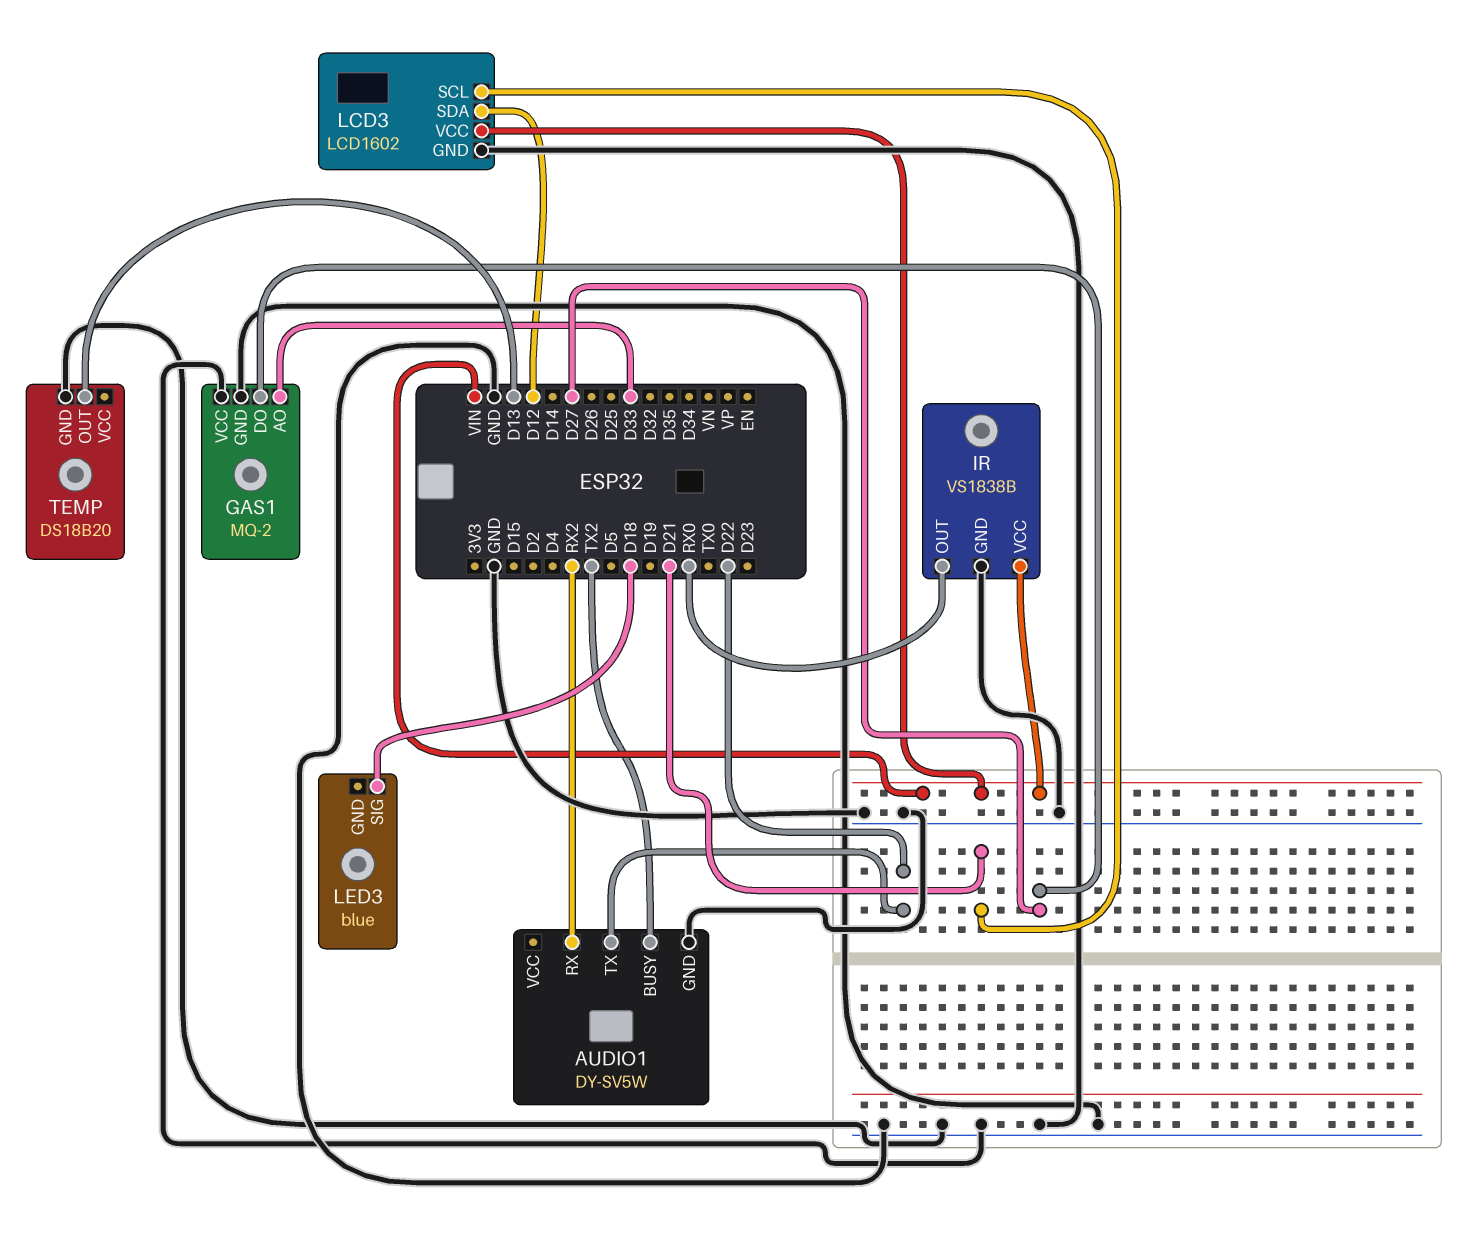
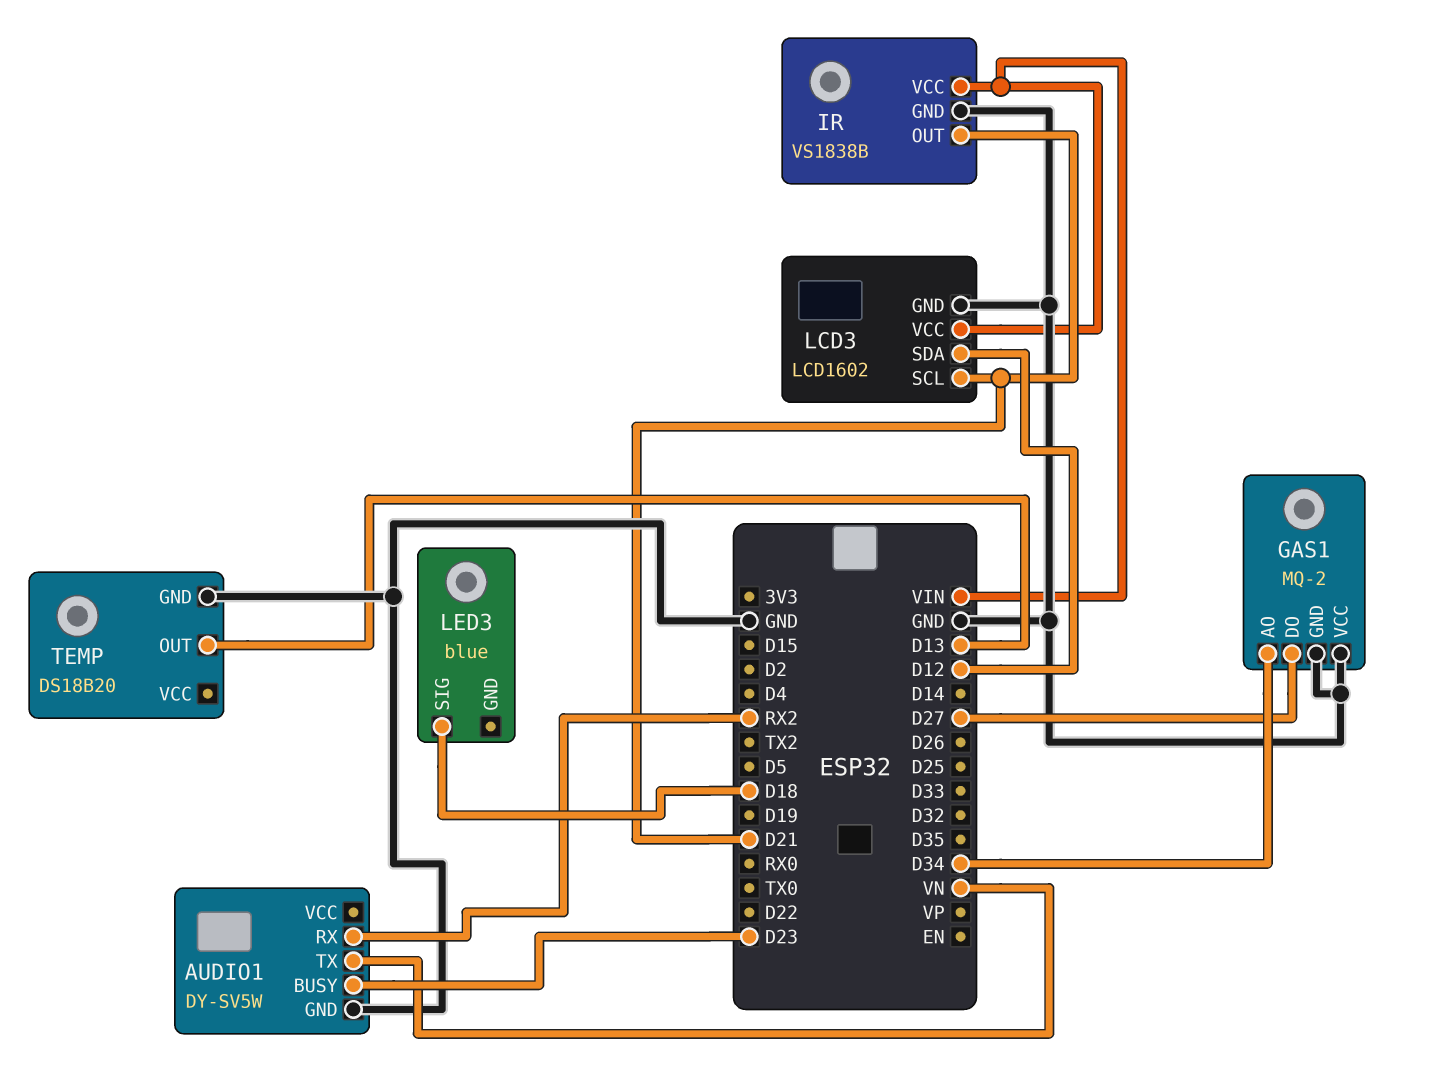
AUDIO1 pin BUSY: TX2 -> D23
AUDIO1 pin TX: D22 -> VN
GAS1 pin AO: D33 -> D34
IR pin OUT: RX0 -> D21

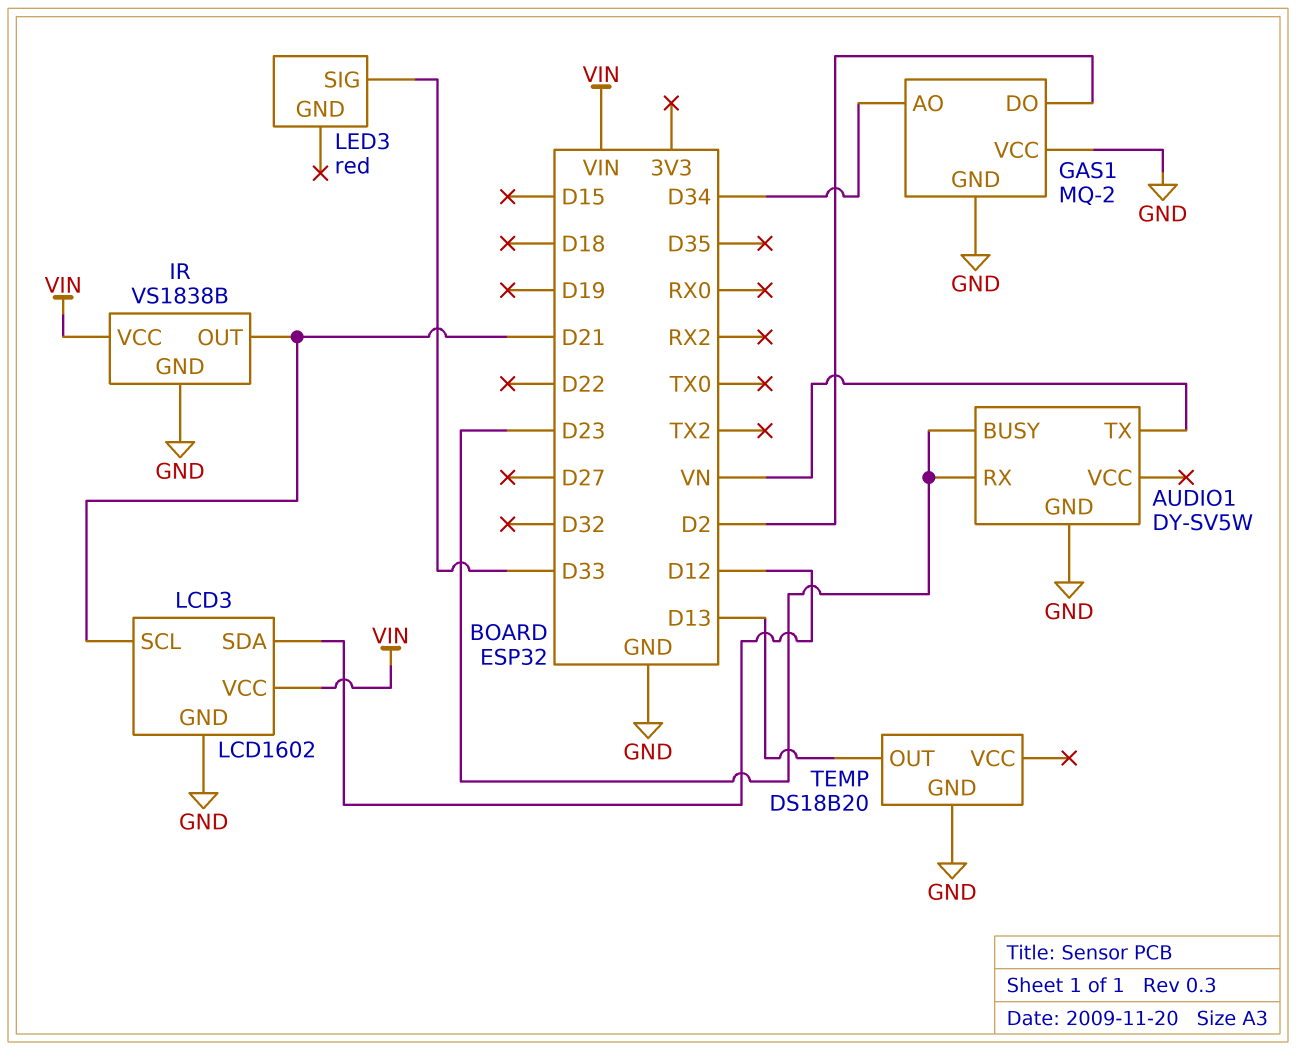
AUDIO1 pin RX: RX2 -> D23
GAS1 pin DO: D27 -> D2
LED3: blue -> red
LED3 pin SIG: D18 -> D33

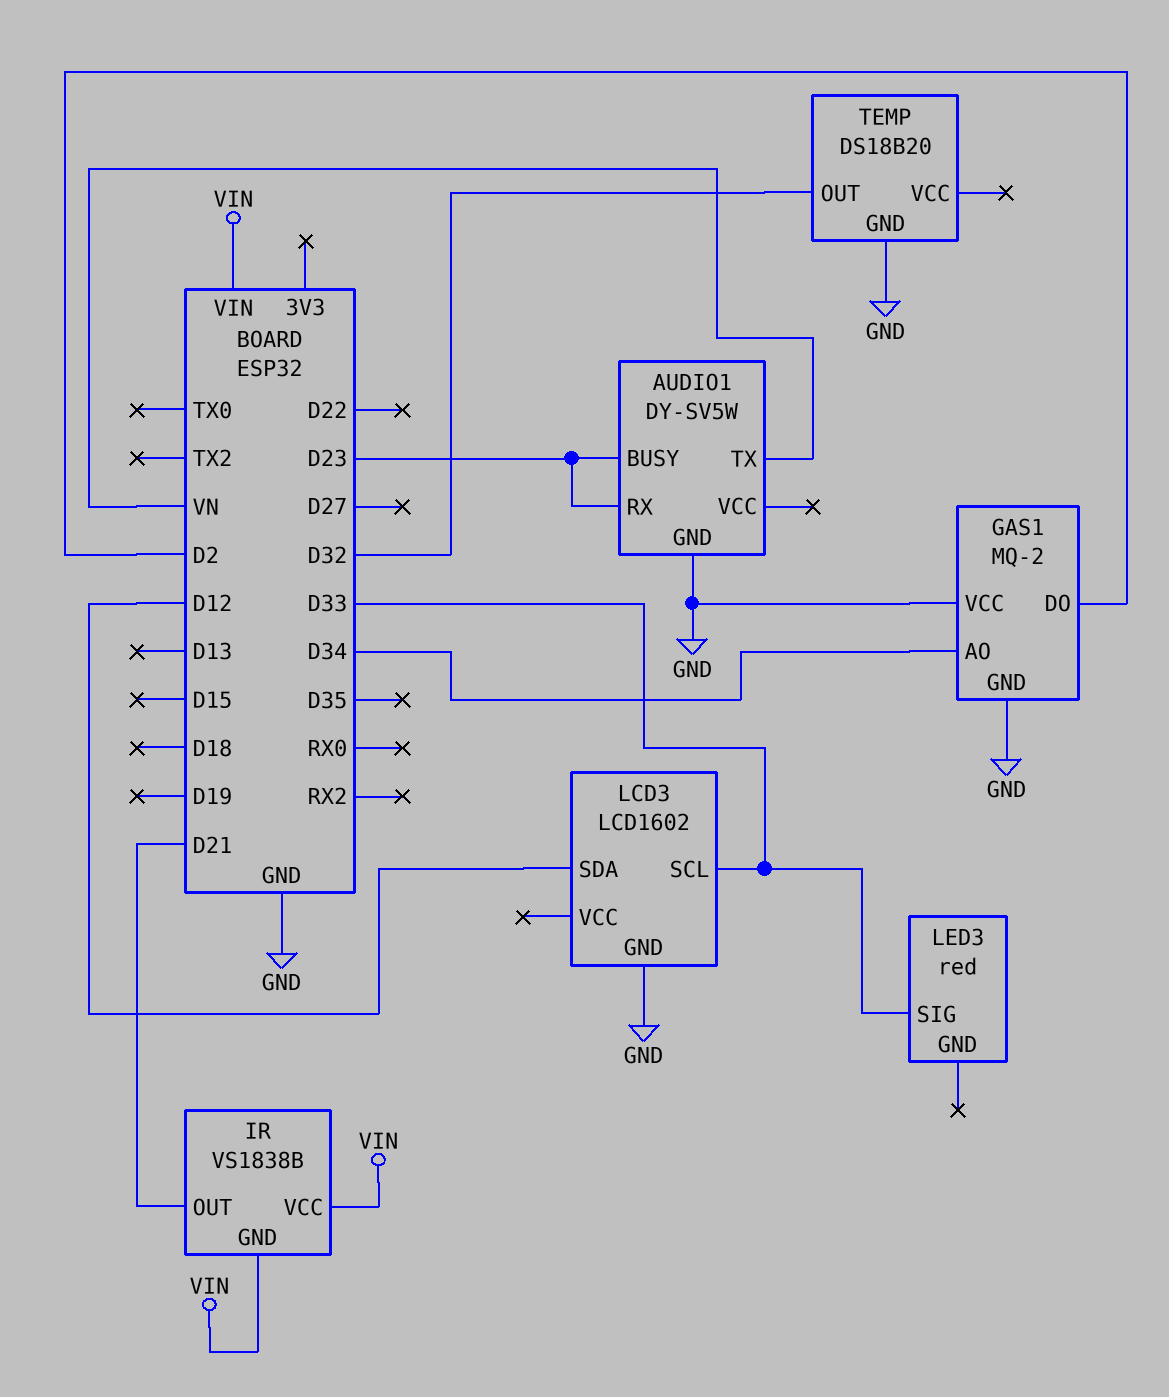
IR pin GND: GND -> VIN
LCD3 pin SCL: D21 -> D33
LCD3 pin VCC: VIN -> none
TEMP pin OUT: D13 -> D32

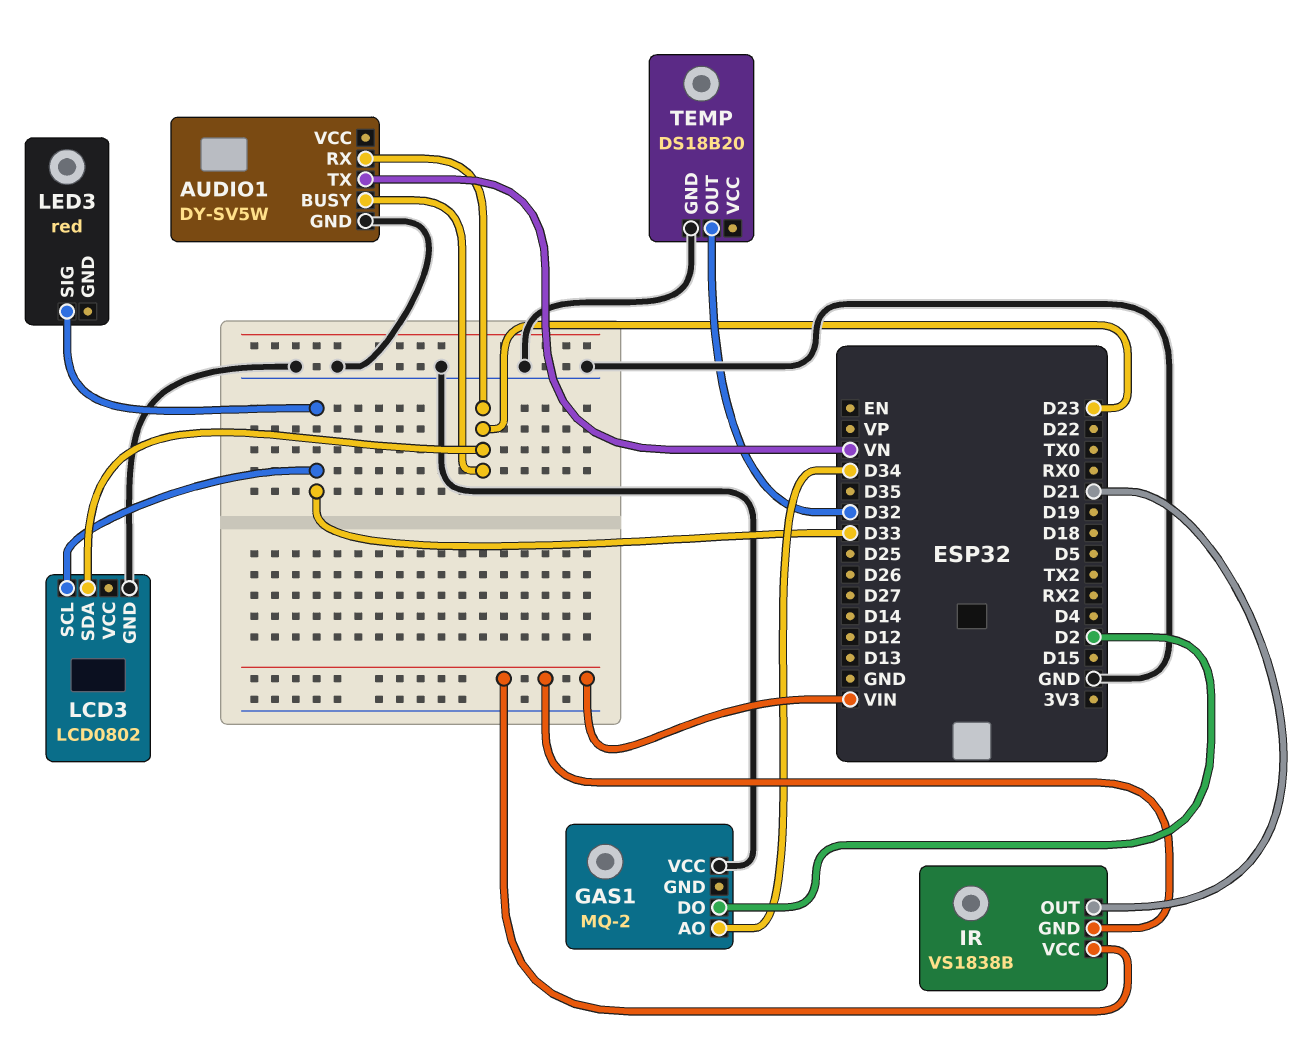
GAS1 pin GND: GND -> none
LCD3: LCD1602 -> LCD0802
LCD3 pin SDA: D12 -> D23

